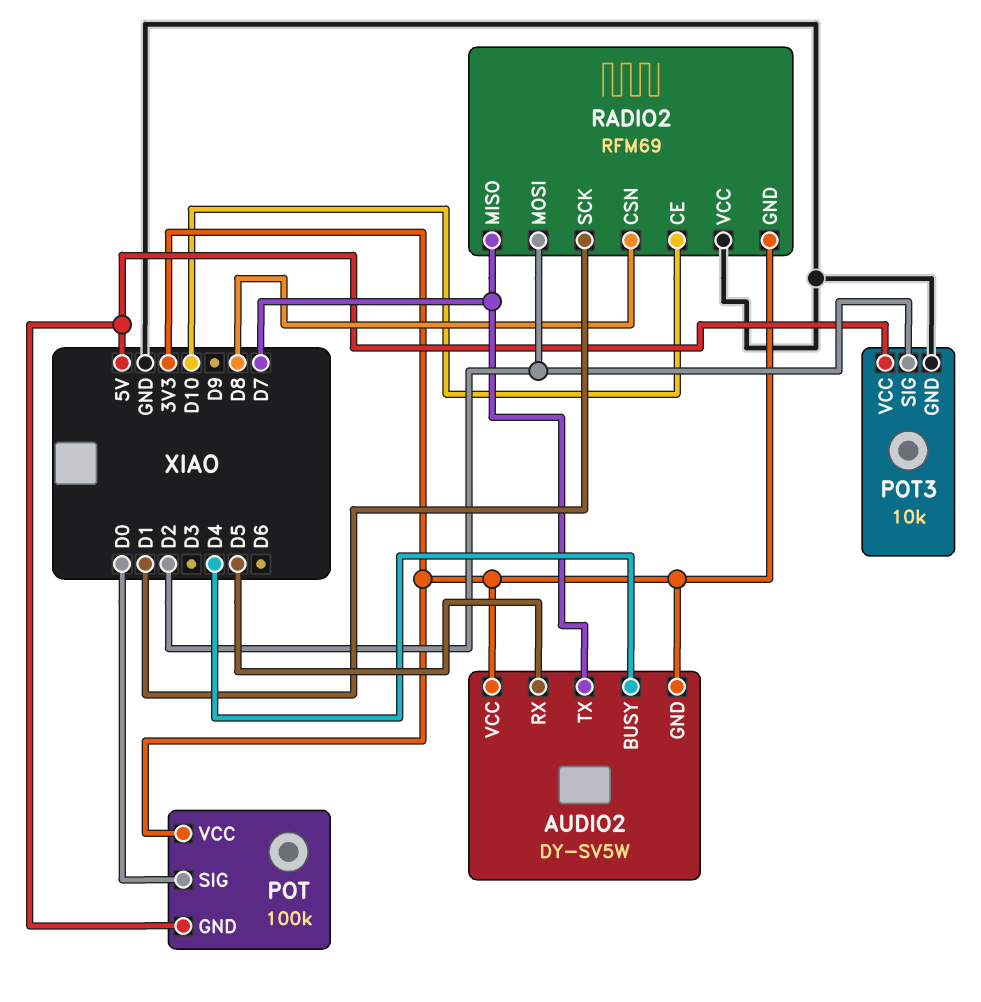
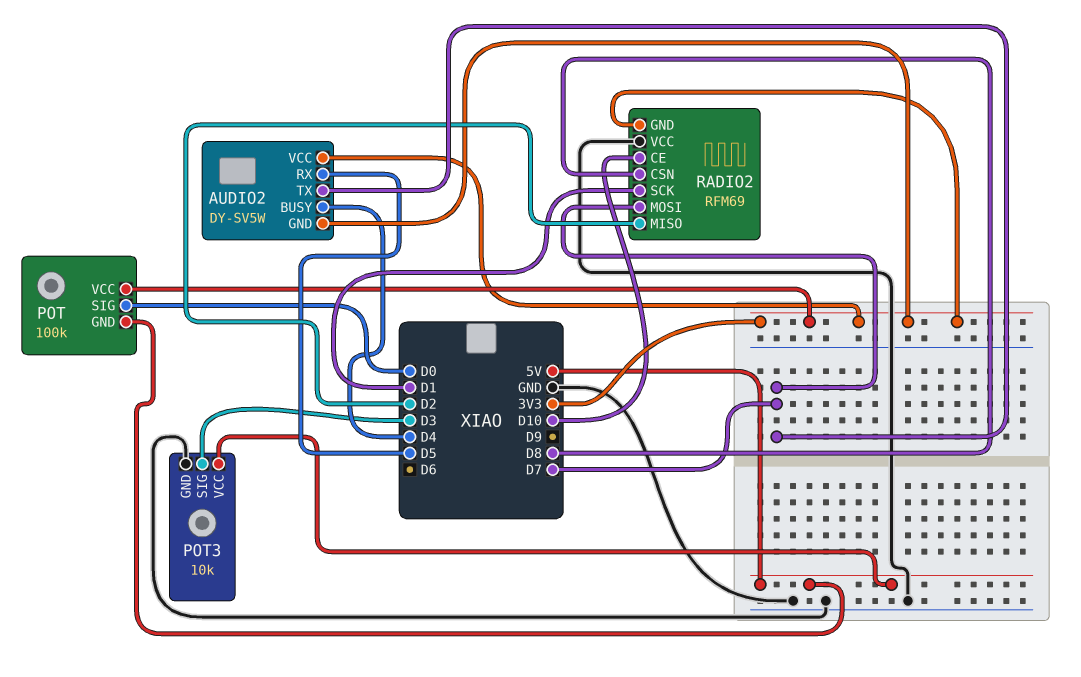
POT3 pin SIG: D2 -> D3
RADIO2 pin MISO: D7 -> D2
RADIO2 pin MOSI: D2 -> D7

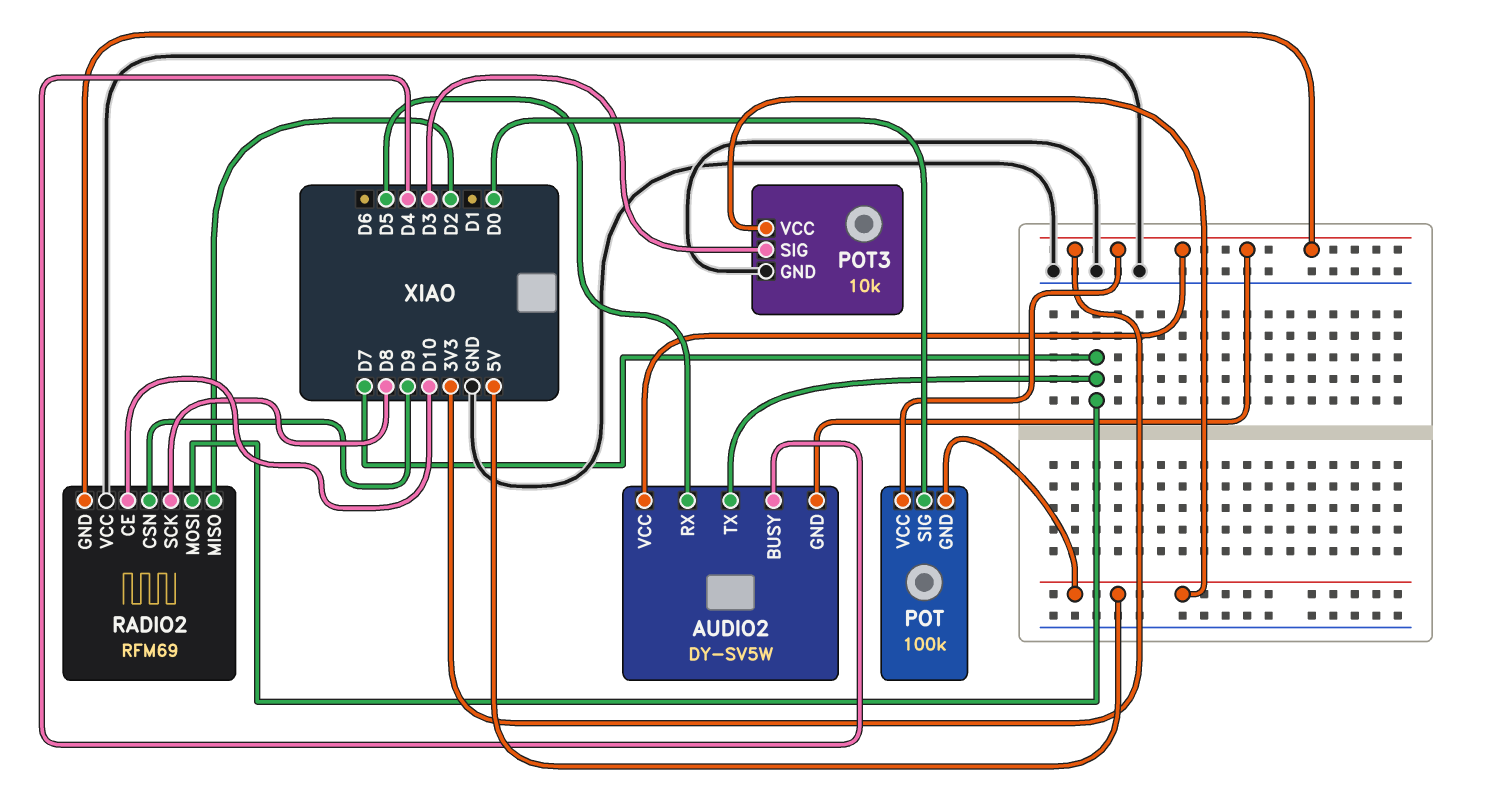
RADIO2 pin CSN: D8 -> D9
RADIO2 pin SCK: D1 -> D8

